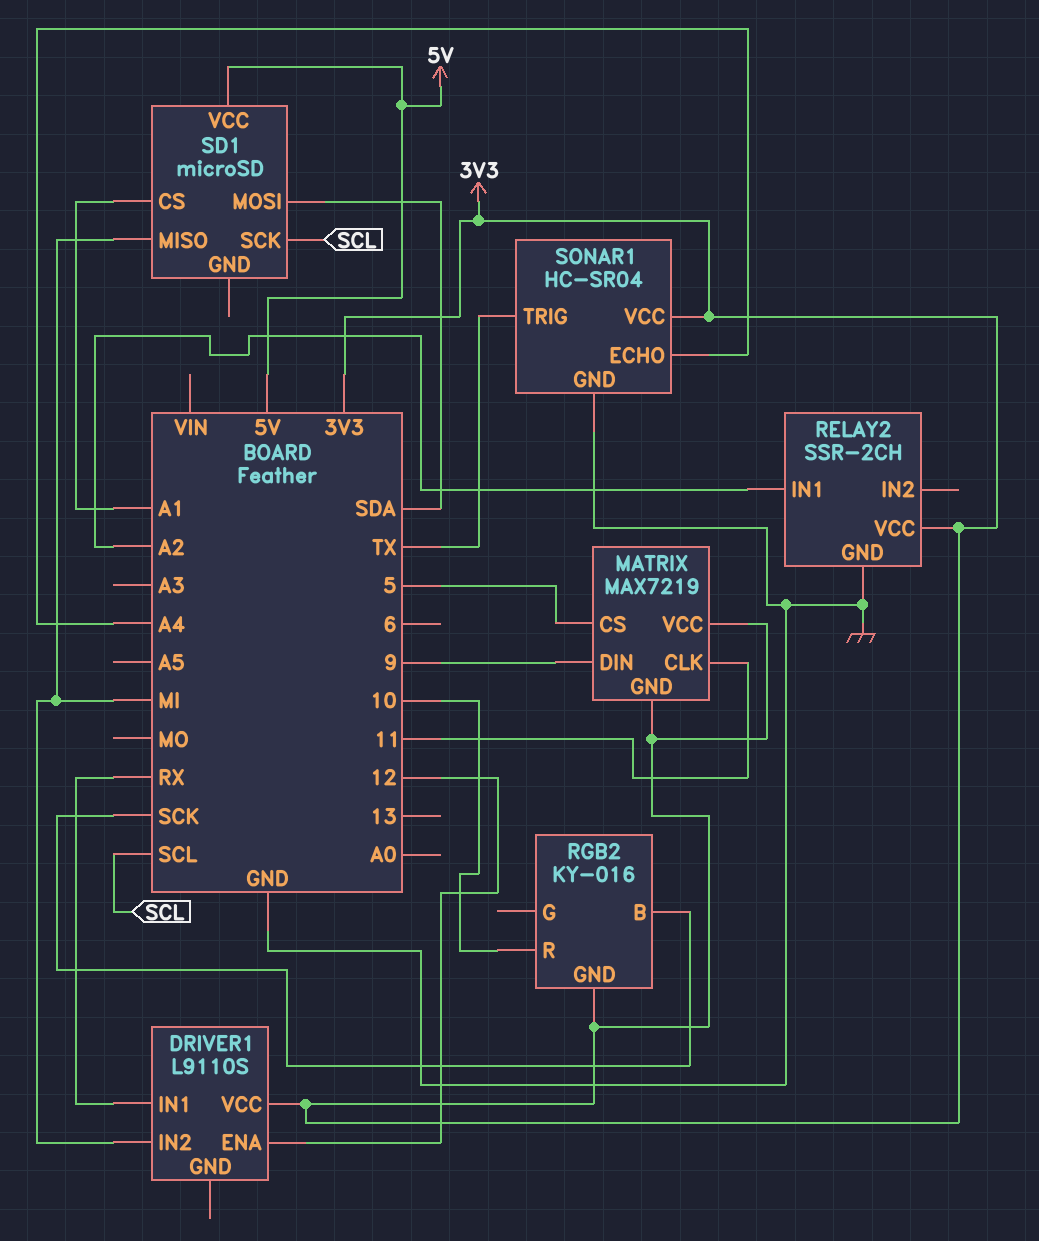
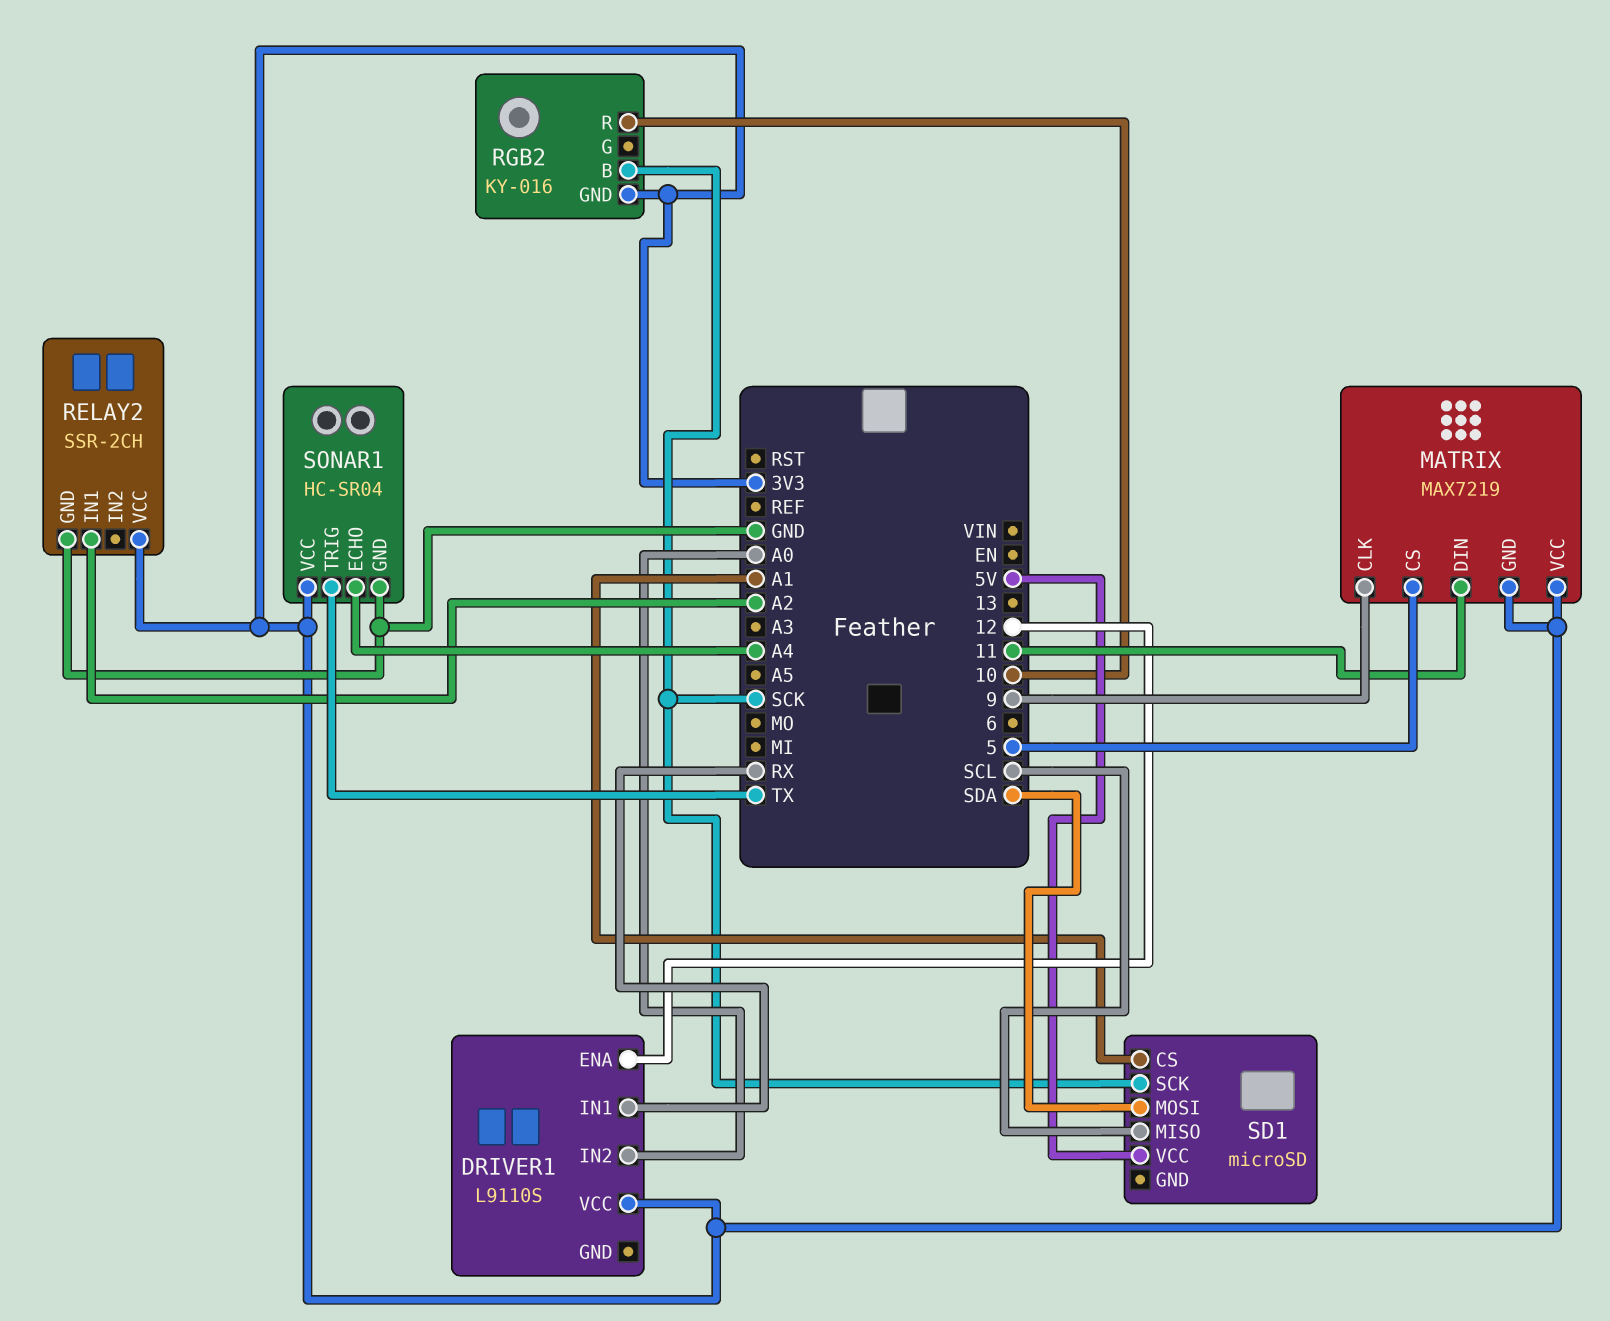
DRIVER1 pin IN2: MI -> A0
MATRIX pin CLK: 11 -> 9
MATRIX pin DIN: 9 -> 11
SD1 pin MISO: MI -> SCL
SD1 pin SCK: SCL -> SCK

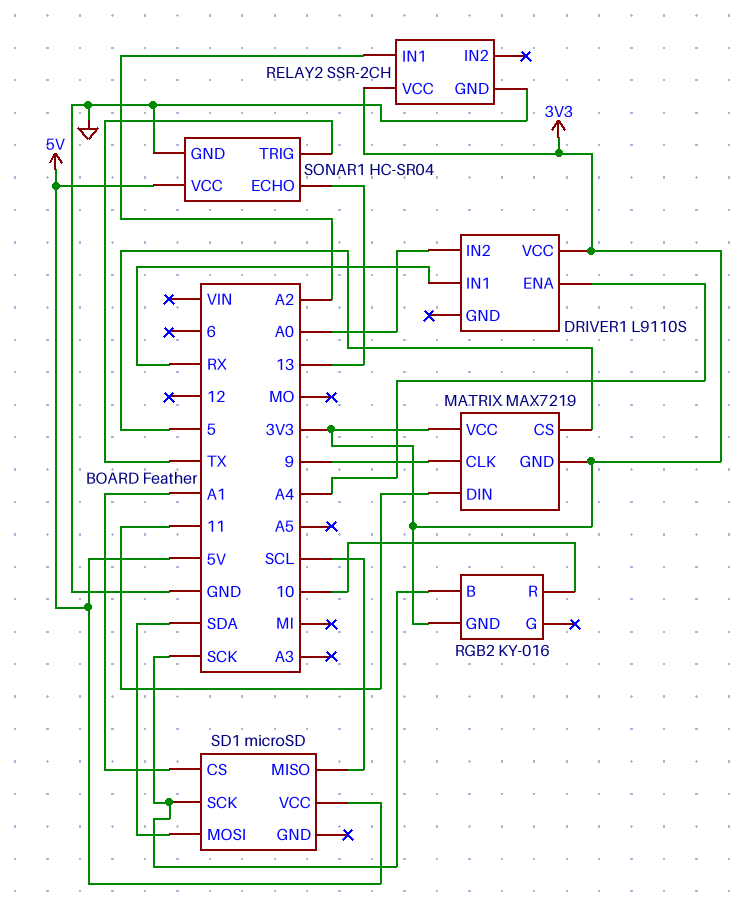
DRIVER1 pin ENA: 12 -> A4
SONAR1 pin ECHO: A4 -> 13
SONAR1 pin VCC: 3V3 -> 5V

